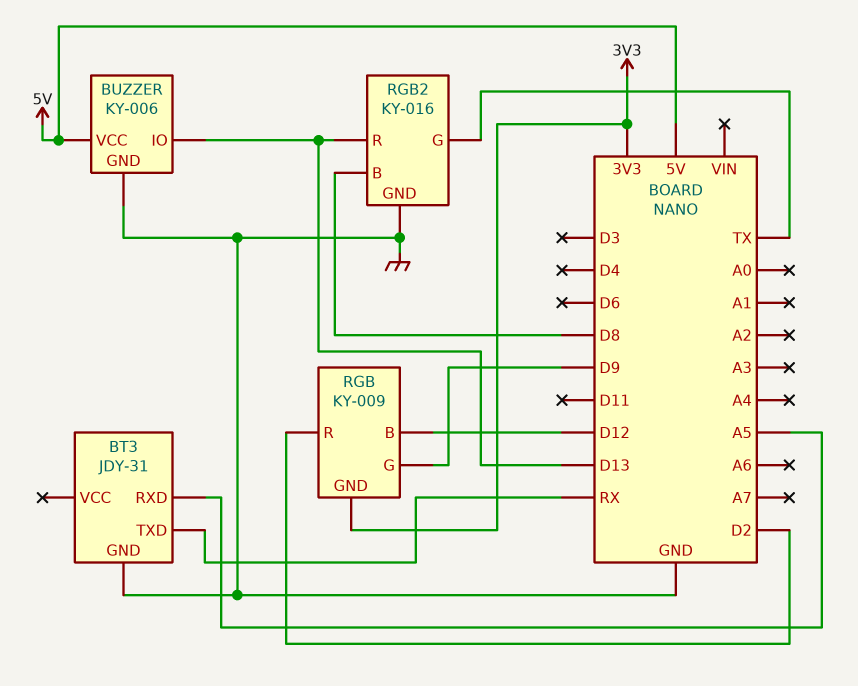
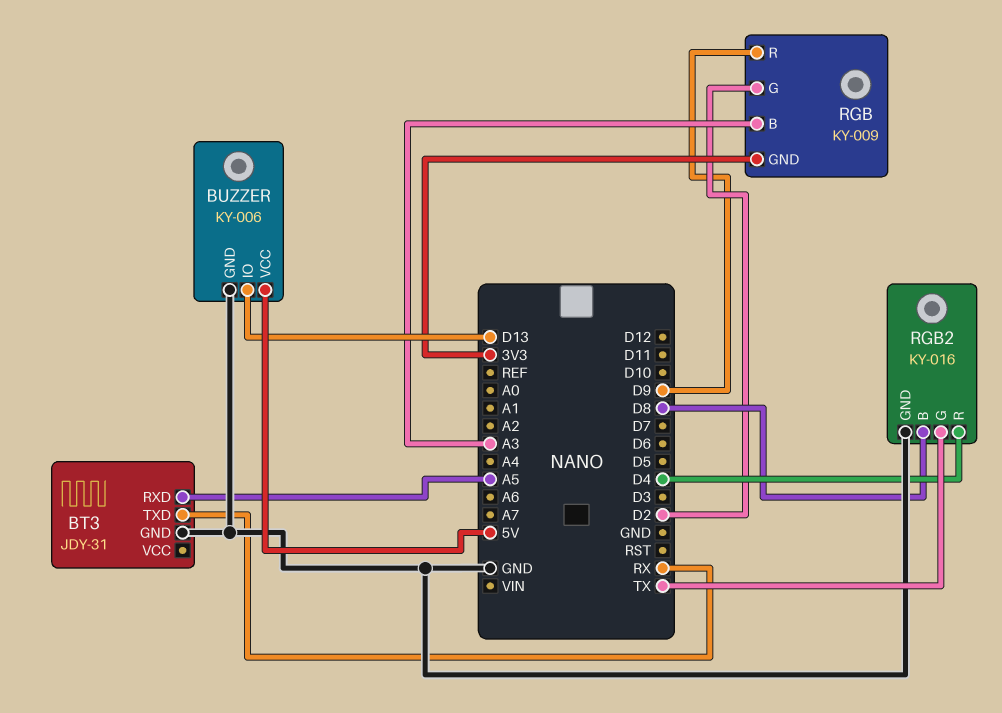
RGB pin B: D12 -> A3
RGB pin G: D9 -> D2
RGB pin R: D2 -> D9
RGB2 pin R: D13 -> D4

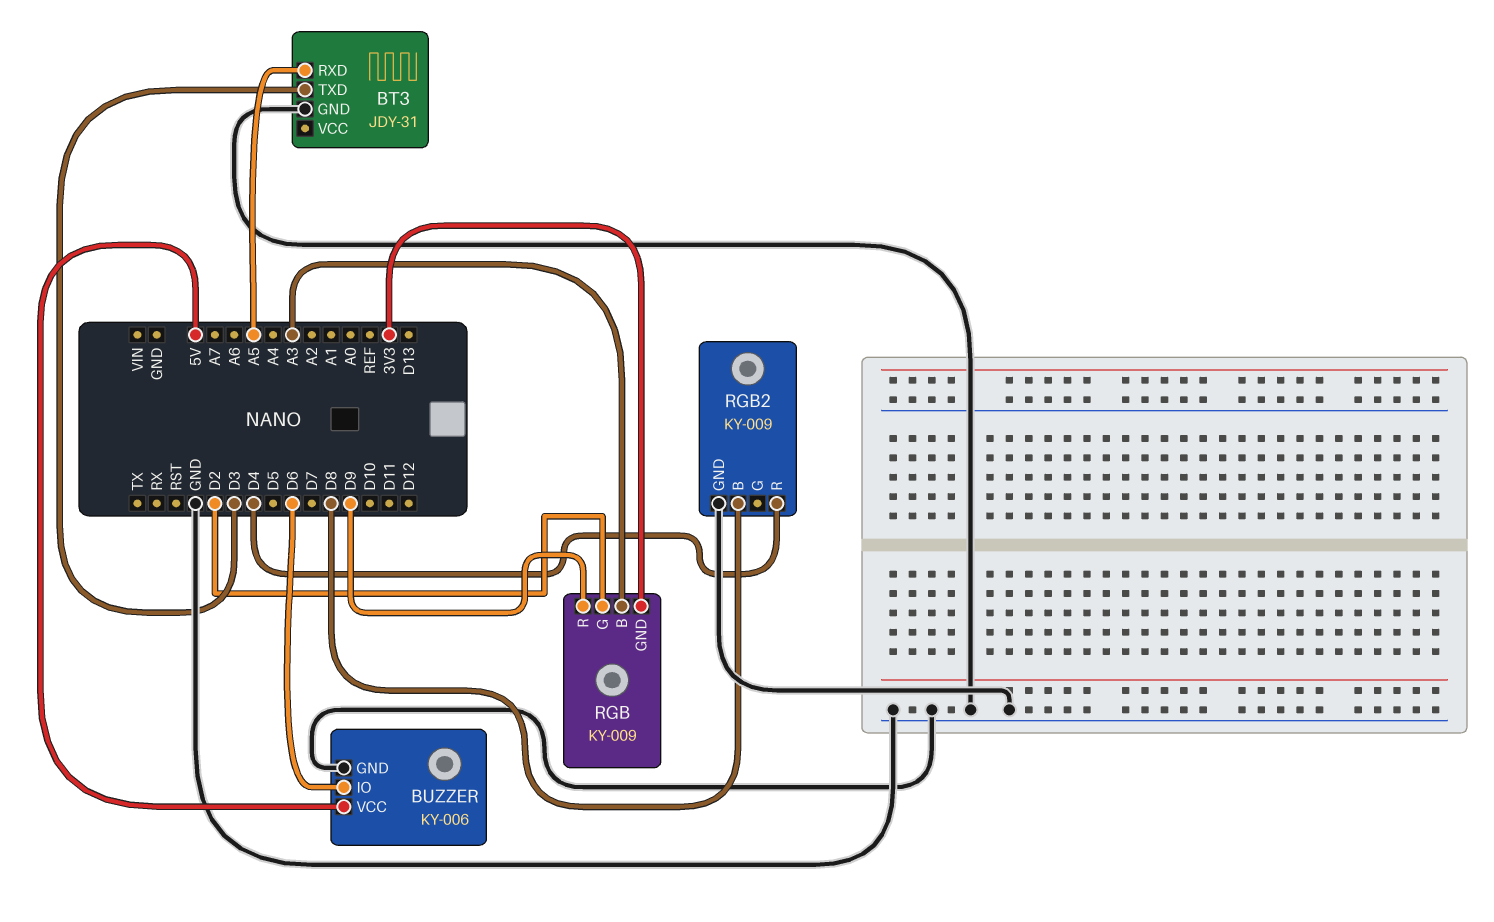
BT3 pin TXD: RX -> D3
BUZZER pin IO: D13 -> D6
RGB2: KY-016 -> KY-009
RGB2 pin G: TX -> none

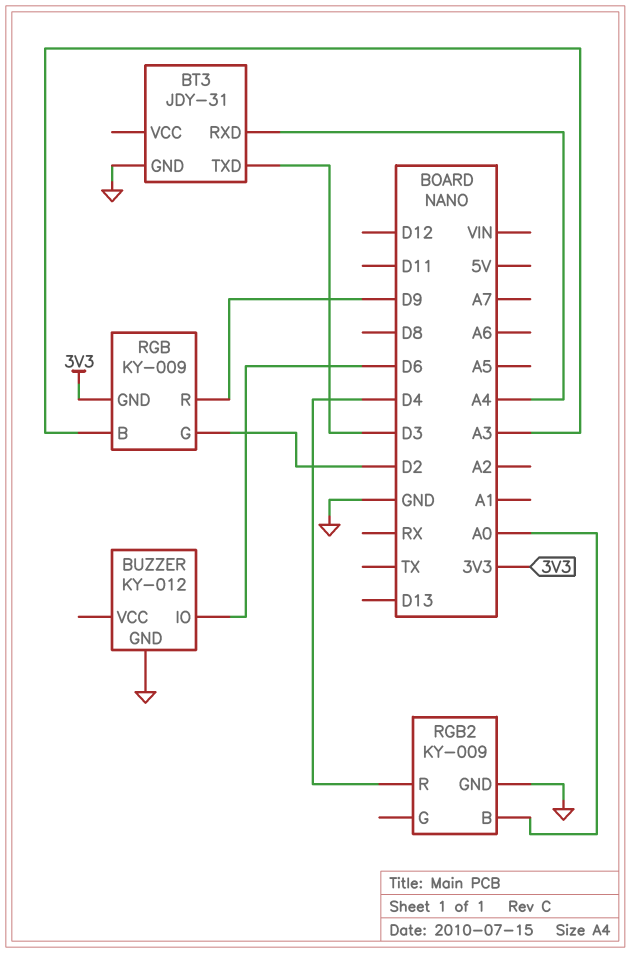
BT3 pin RXD: A5 -> A4
BUZZER: KY-006 -> KY-012
BUZZER pin VCC: 5V -> none
RGB2 pin B: D8 -> A0

